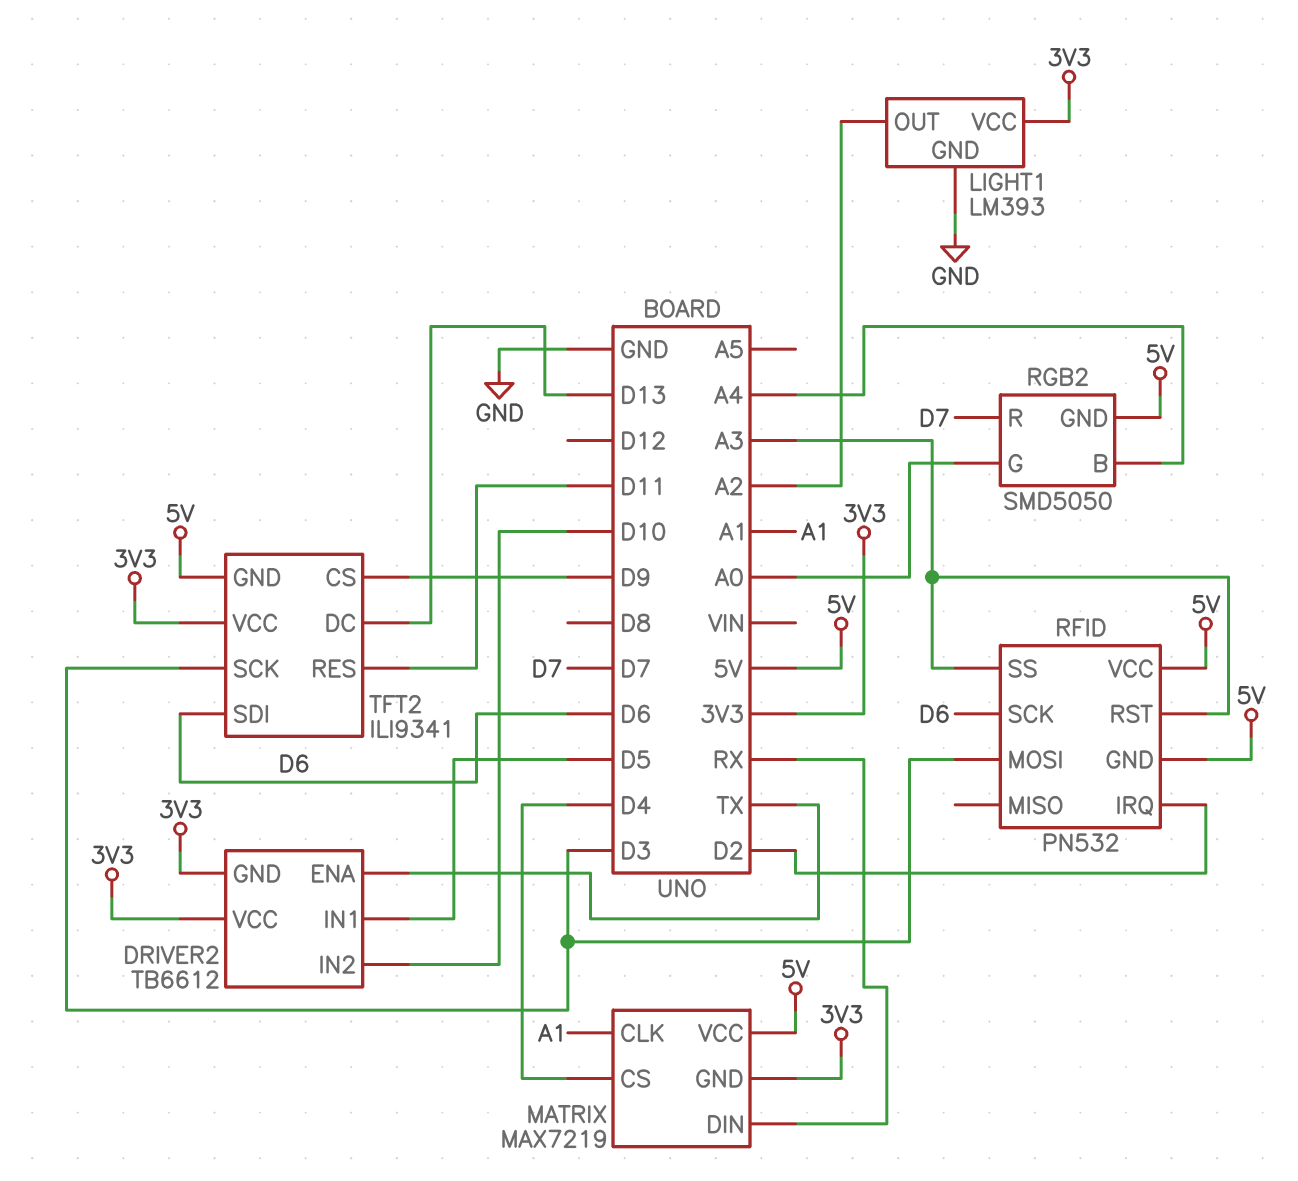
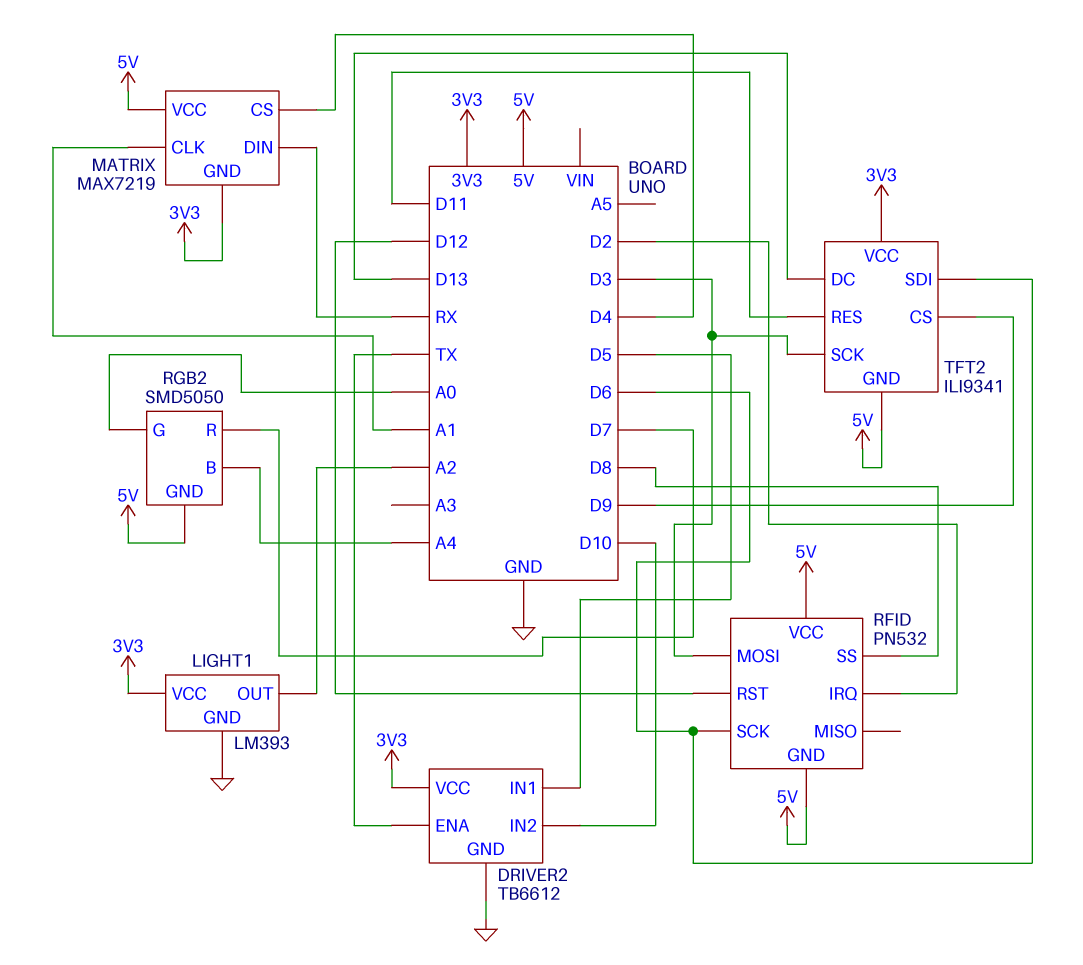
DRIVER2 pin GND: 3V3 -> GND
RFID pin RST: A3 -> D12
RFID pin SS: A3 -> D8

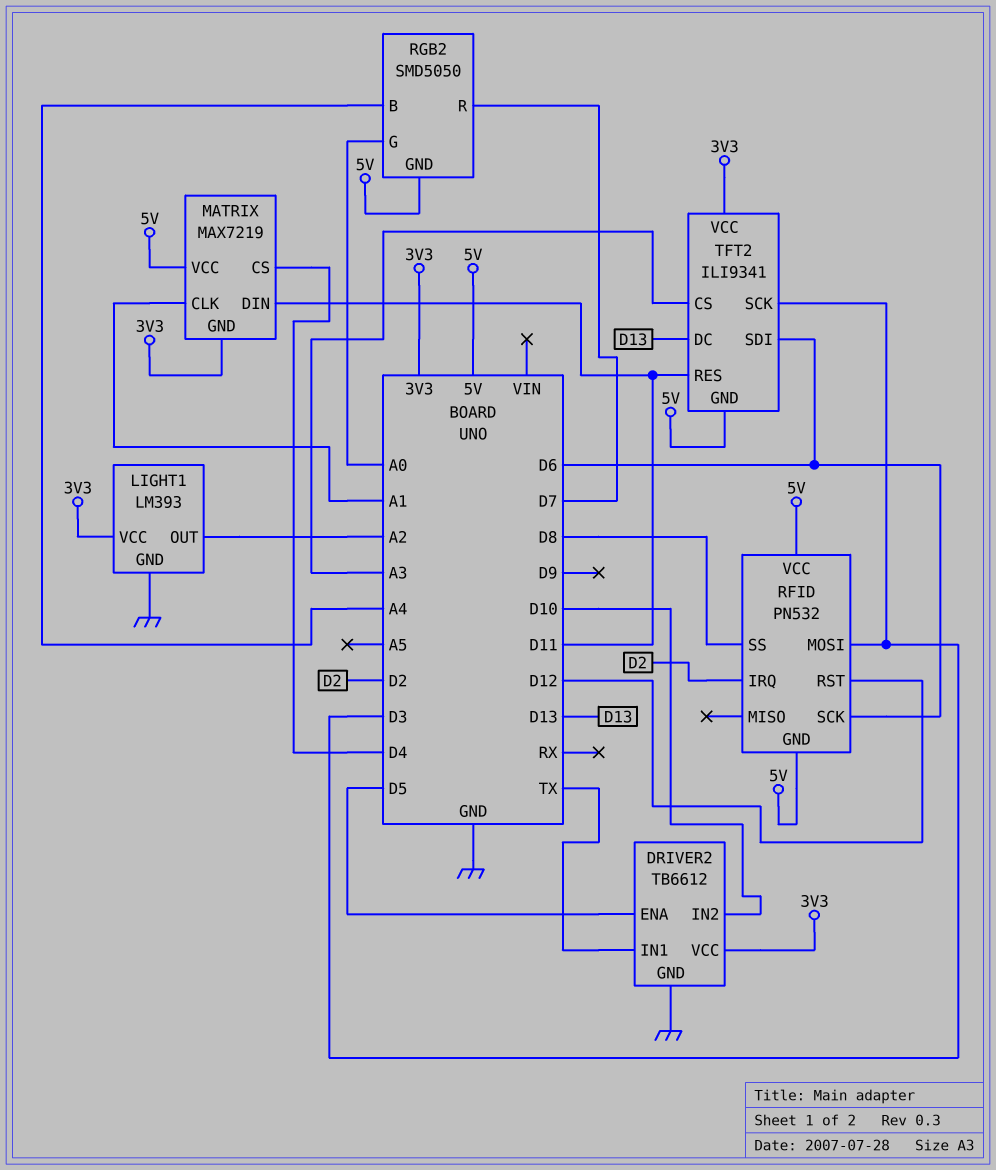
DRIVER2 pin ENA: TX -> D5
DRIVER2 pin IN1: D5 -> TX
MATRIX pin DIN: RX -> D11
TFT2 pin CS: D9 -> A3

